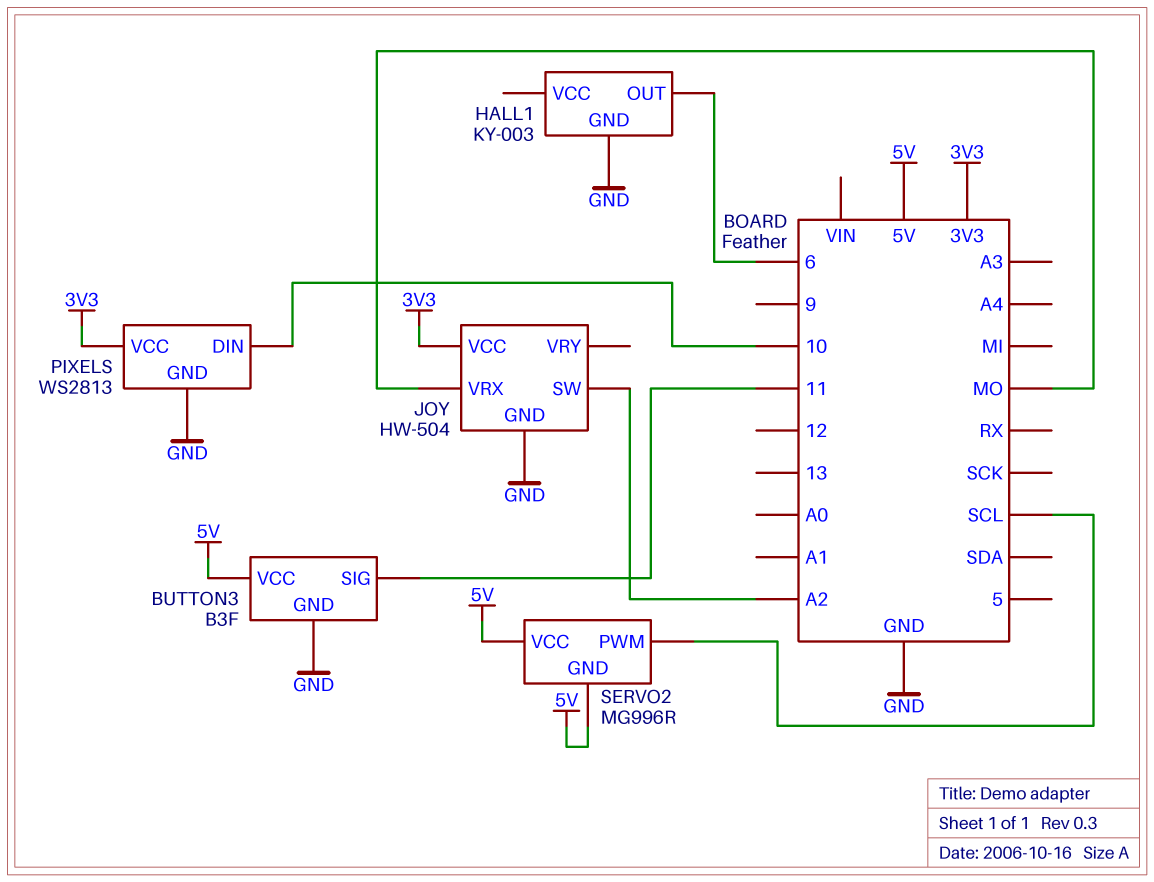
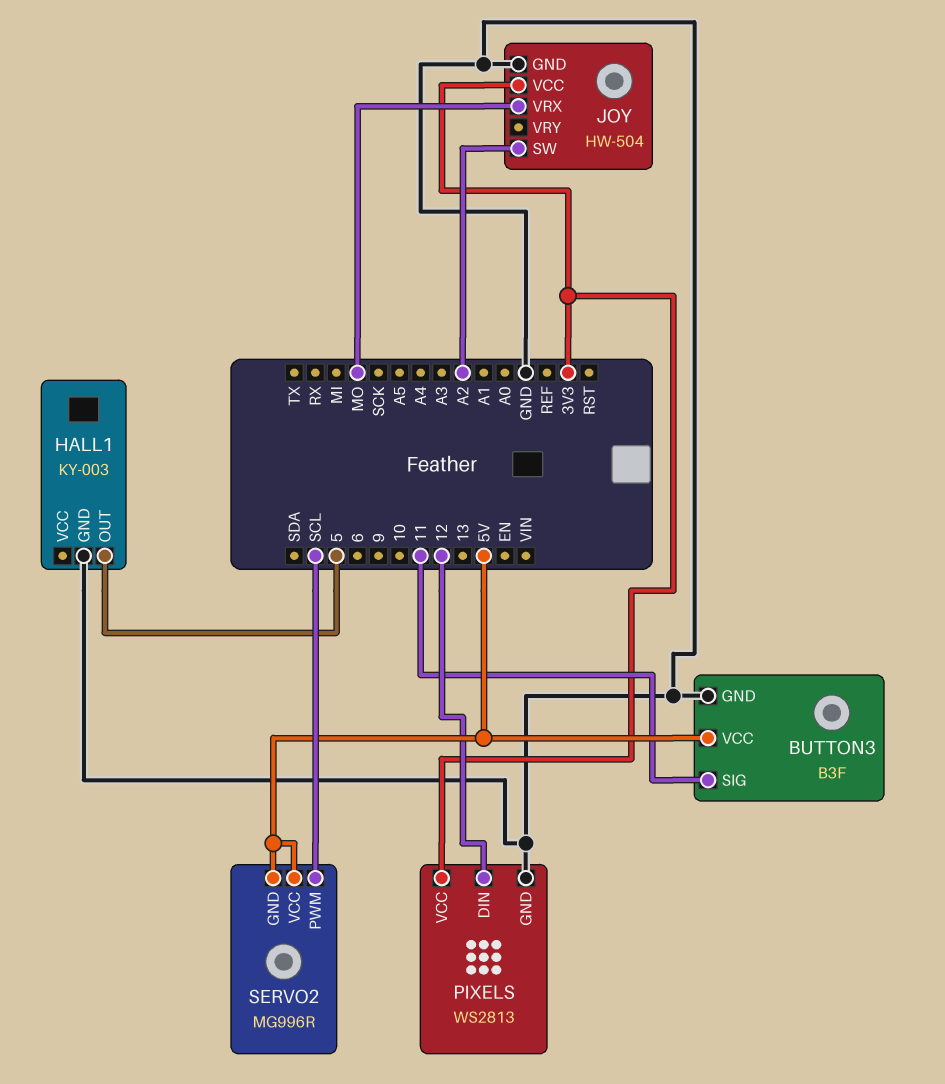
HALL1 pin OUT: 6 -> 5
PIXELS pin DIN: 10 -> 12

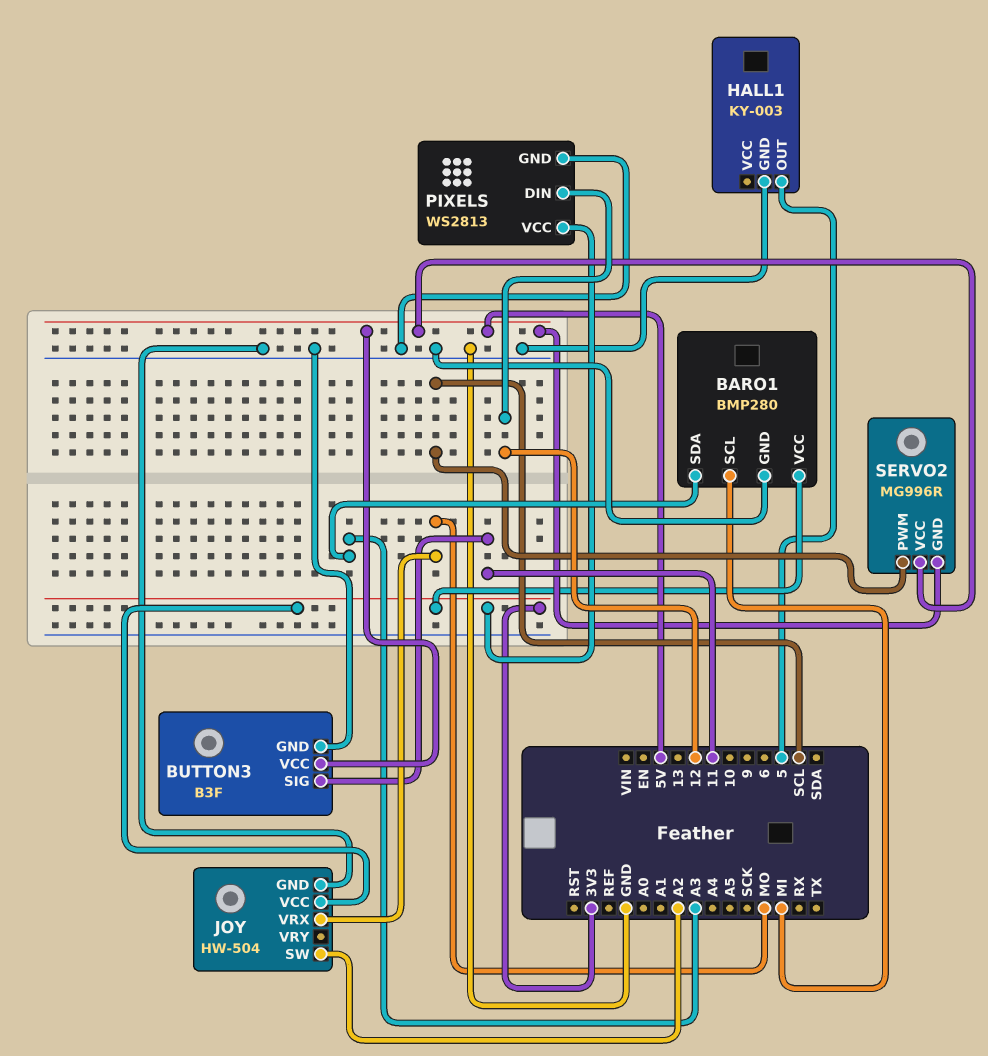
BARO1: none -> BMP280
BARO1 pin GND: none -> GND
BARO1 pin SCL: none -> MI
BARO1 pin SDA: none -> A3
BARO1 pin VCC: none -> 3V3

